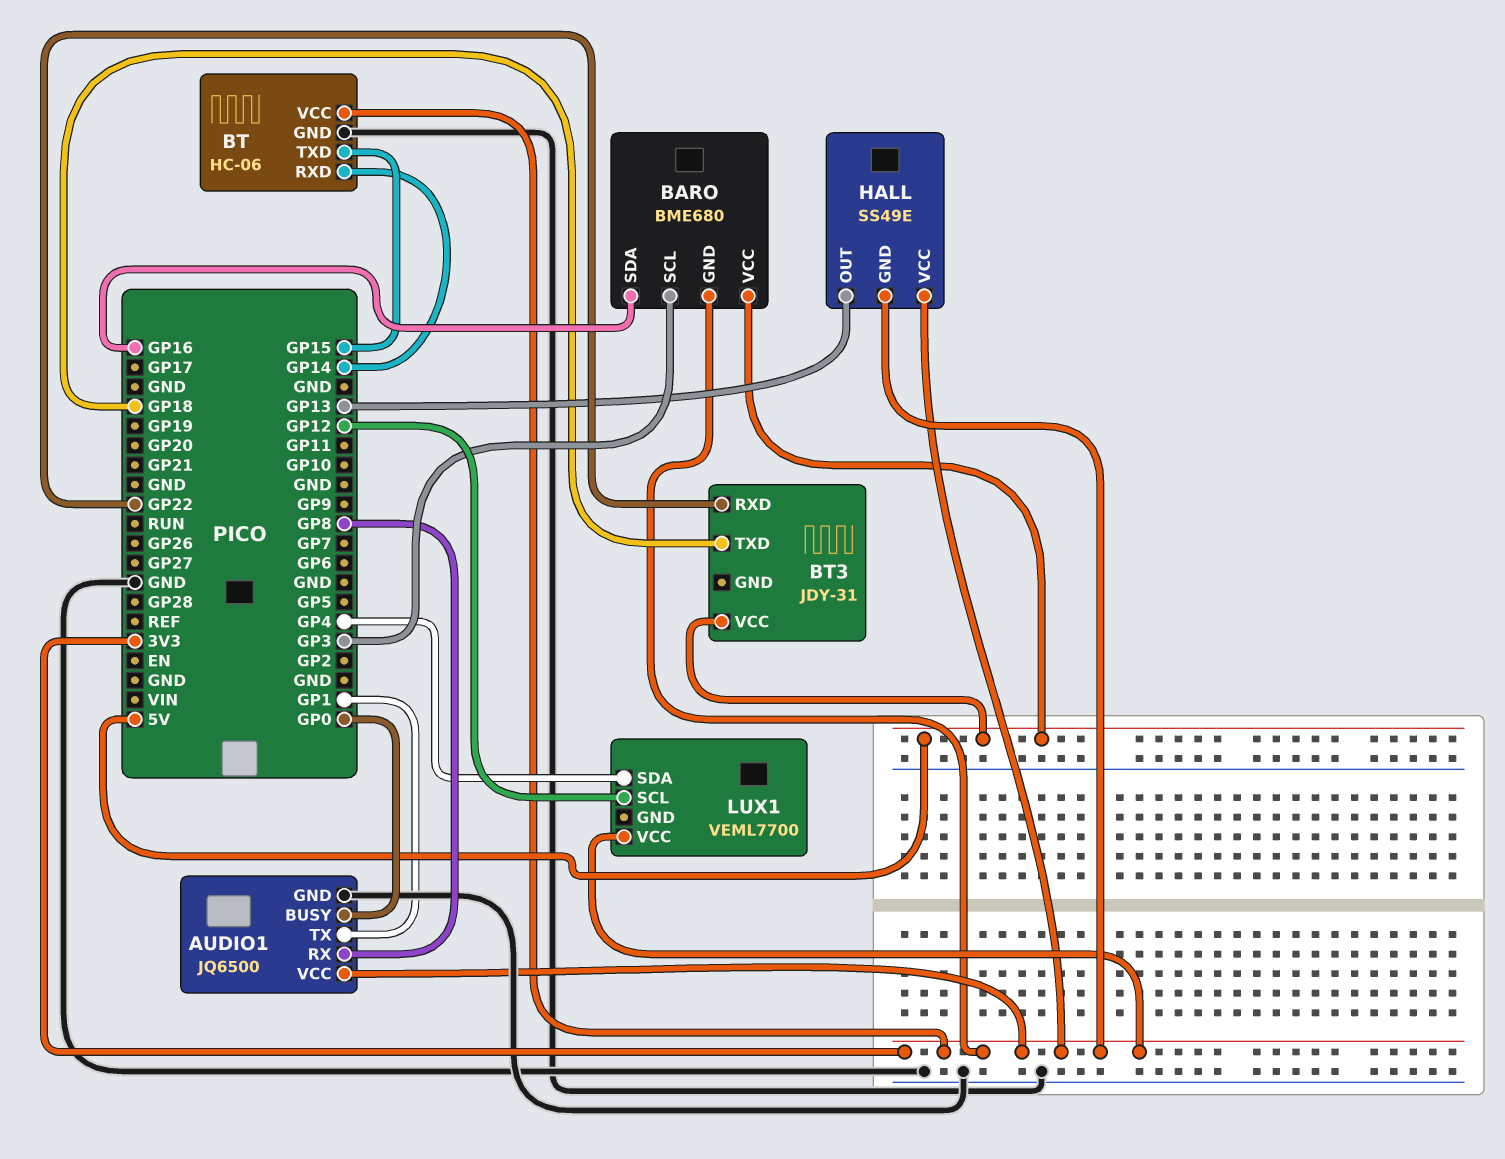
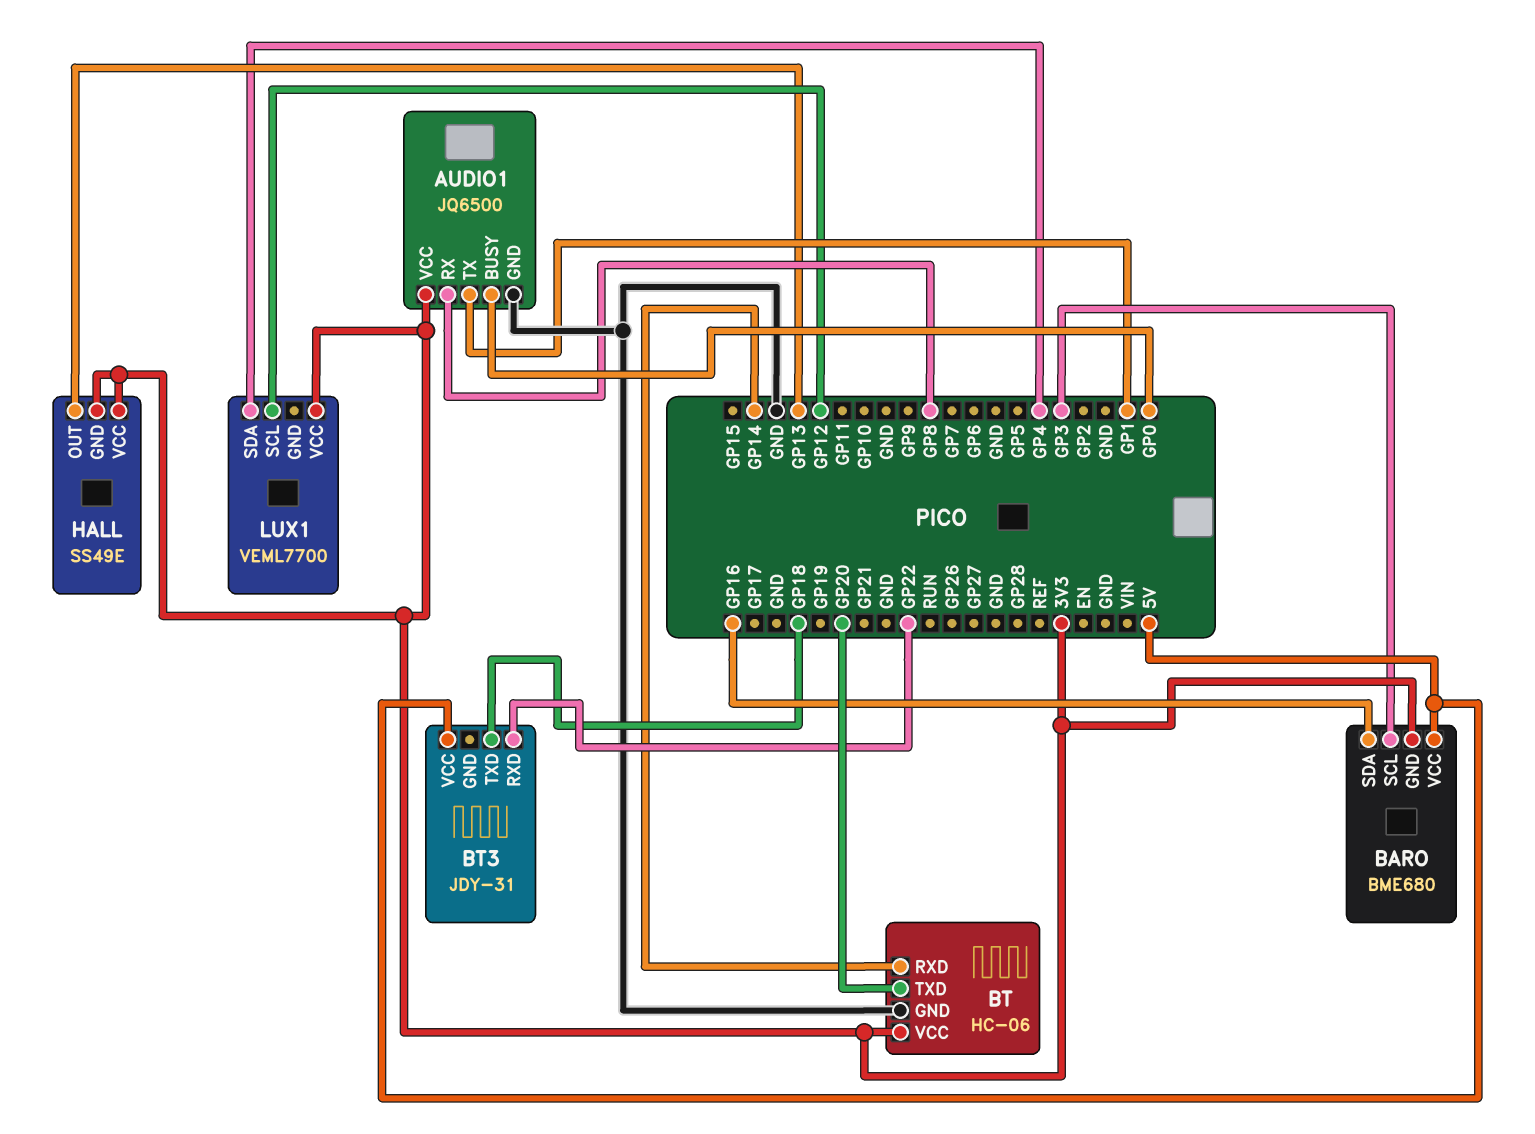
BT pin TXD: GP15 -> GP20

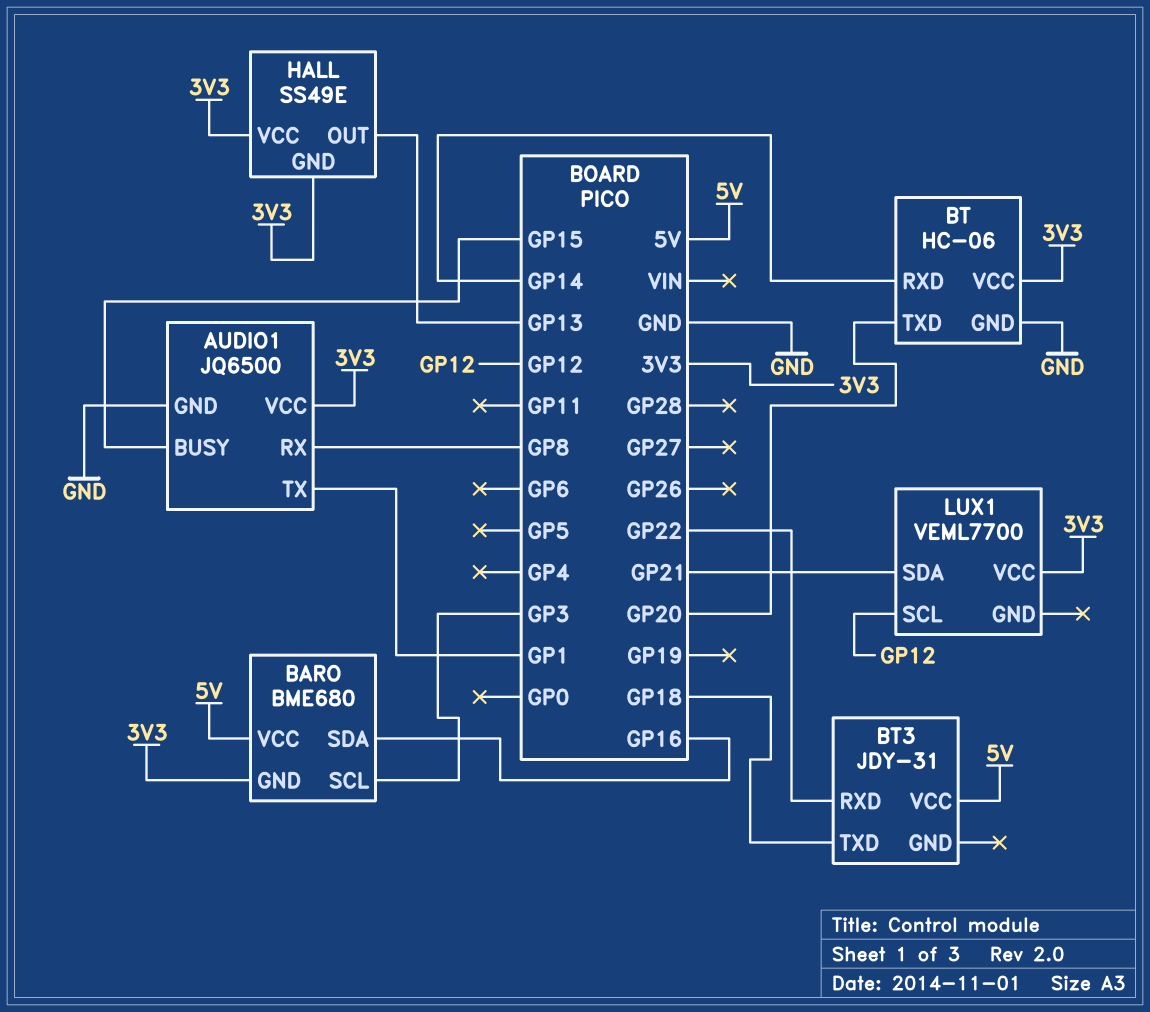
AUDIO1 pin BUSY: GP0 -> GP15
LUX1 pin SDA: GP4 -> GP21

